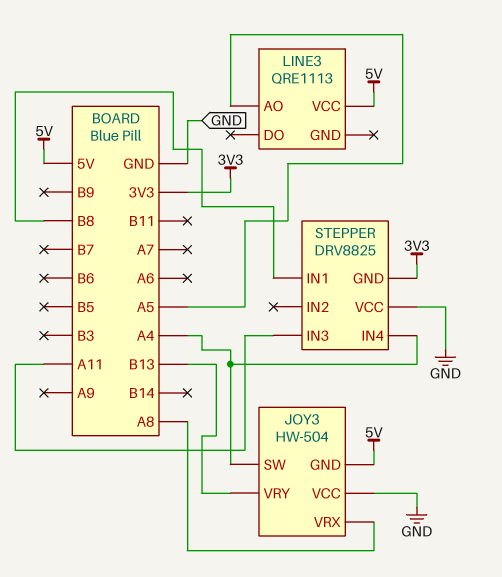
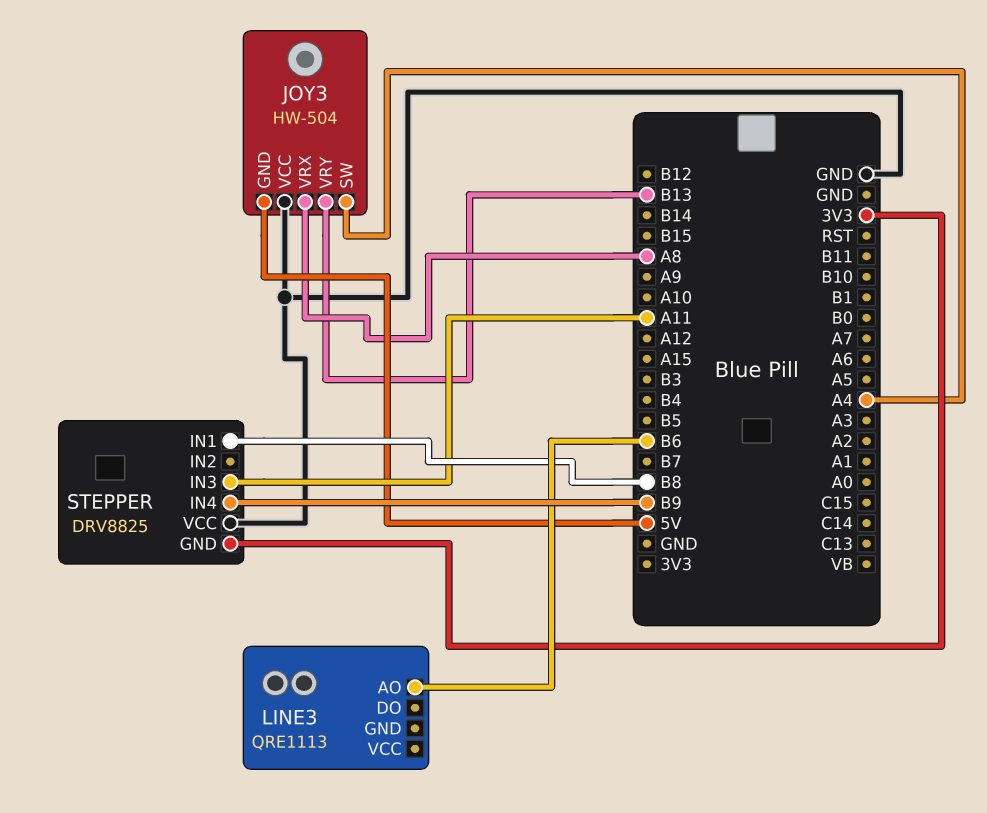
LINE3 pin AO: A5 -> B6
LINE3 pin VCC: 5V -> none
STEPPER pin IN4: A4 -> B9

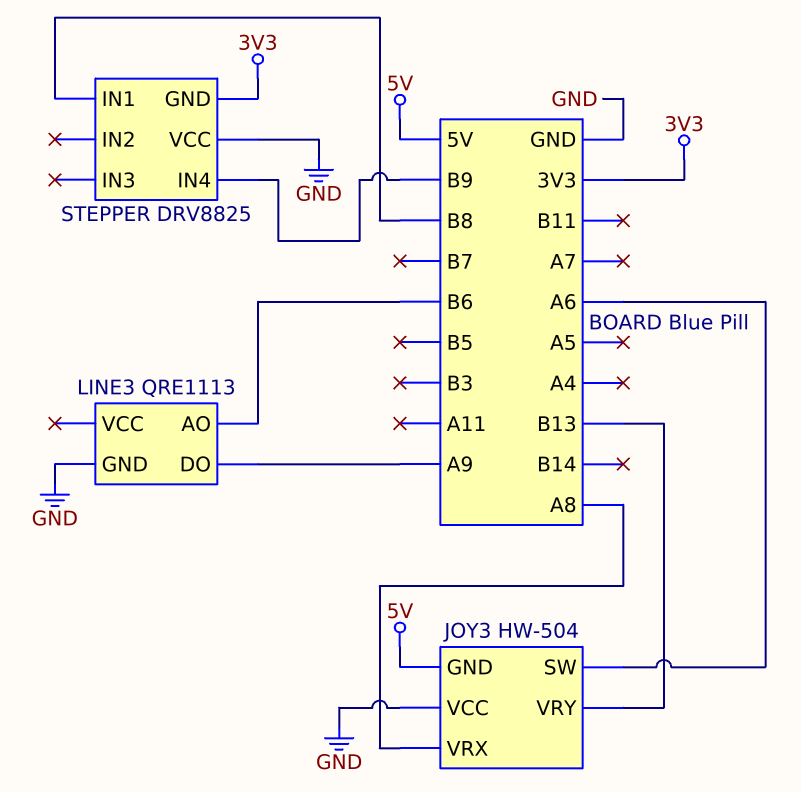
JOY3 pin SW: A4 -> A6
LINE3 pin DO: none -> A9
LINE3 pin GND: none -> GND
STEPPER pin IN3: A11 -> none

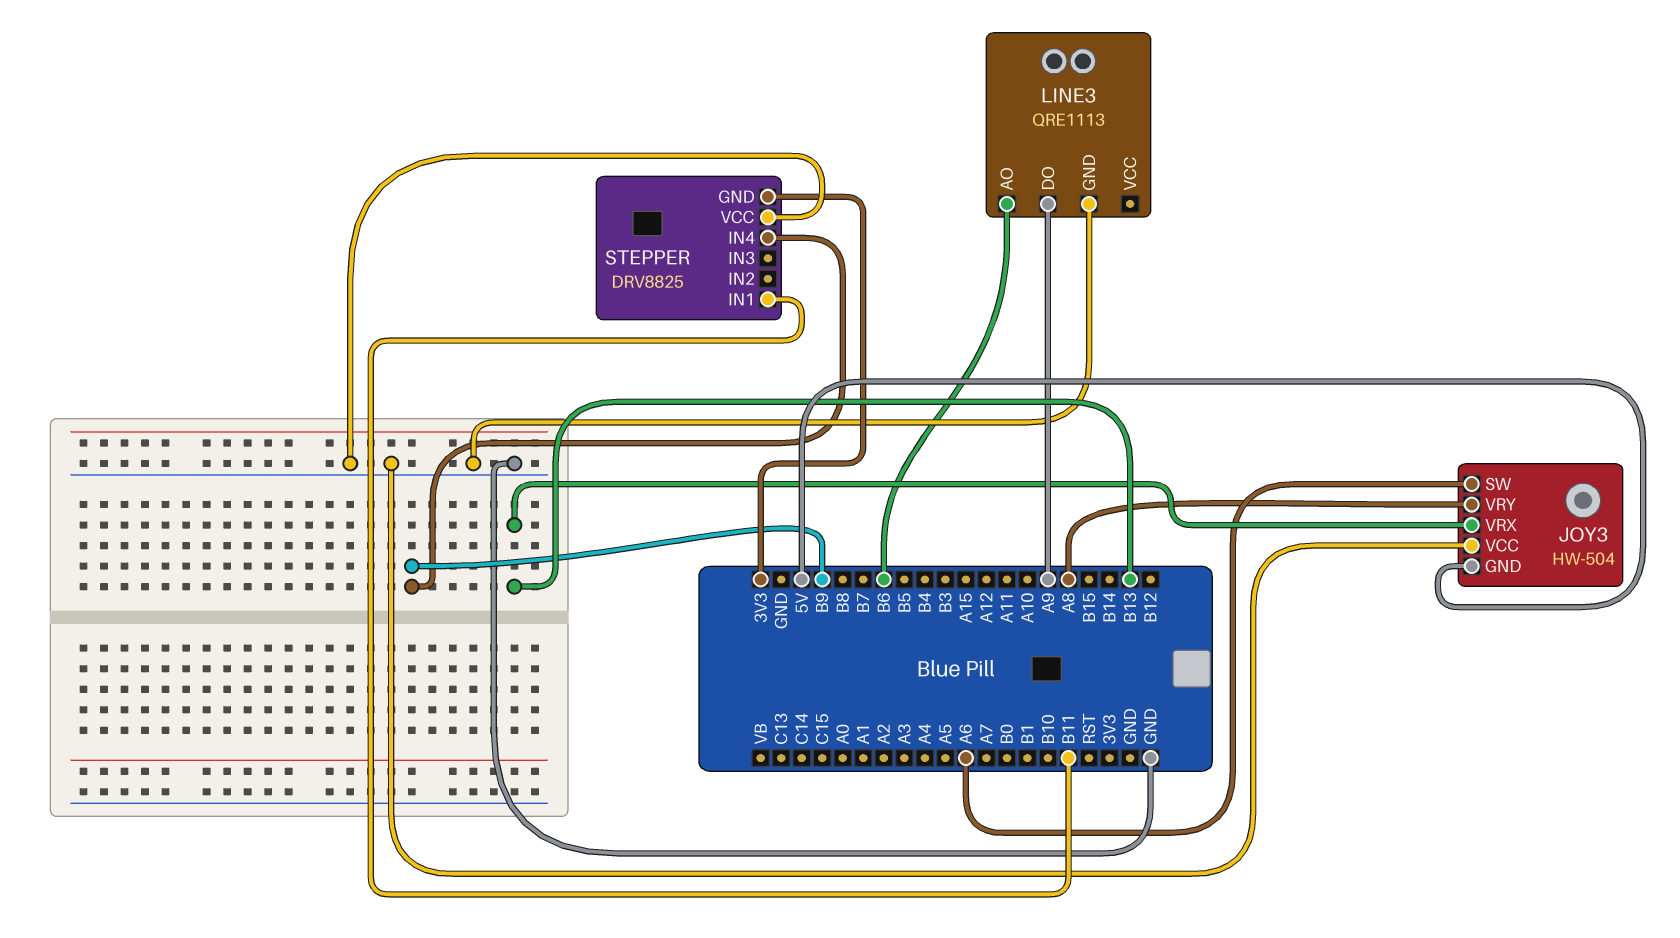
JOY3 pin VRX: A8 -> B13
JOY3 pin VRY: B13 -> A8
STEPPER pin IN1: B8 -> B11

